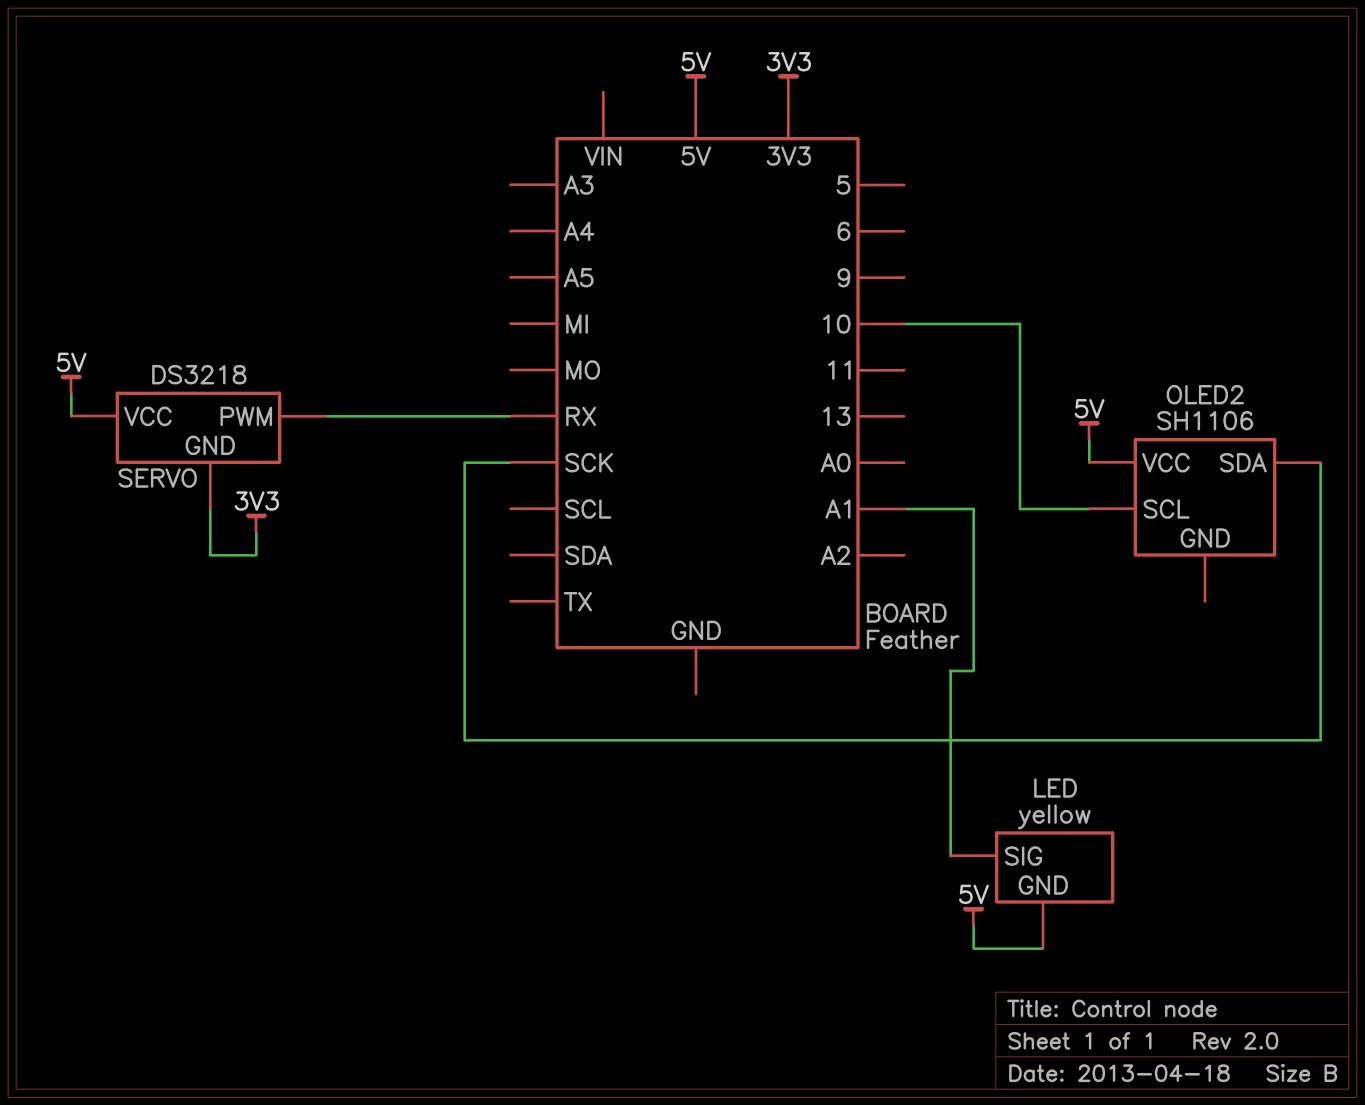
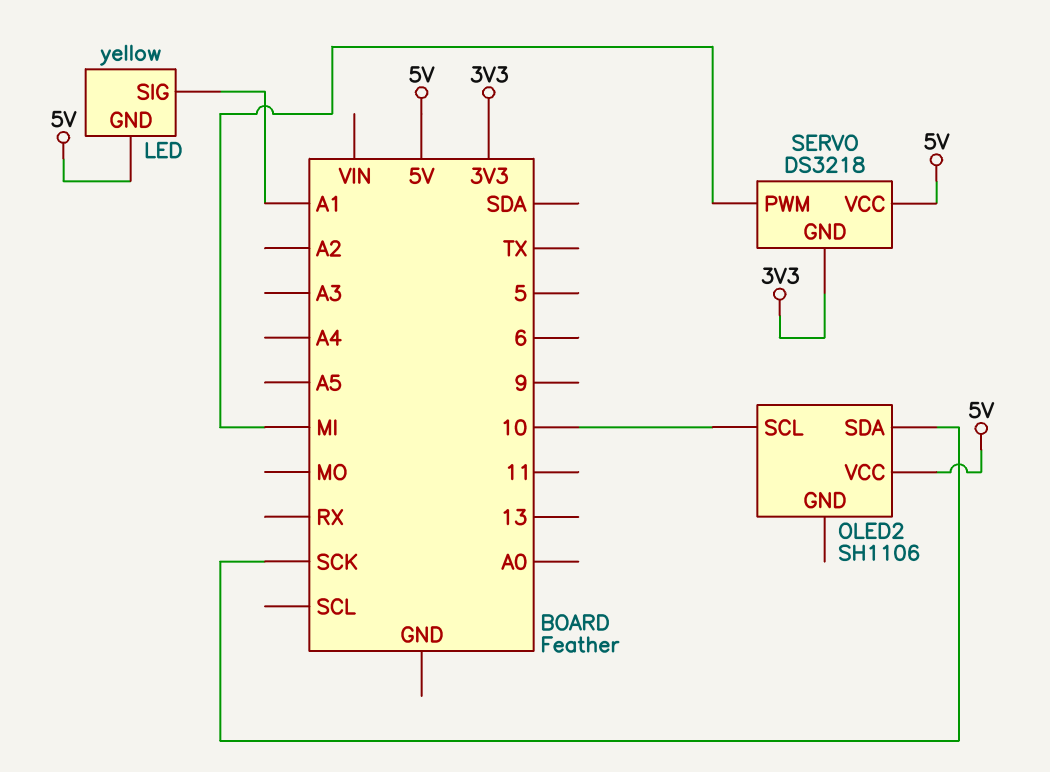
SERVO pin PWM: RX -> MI

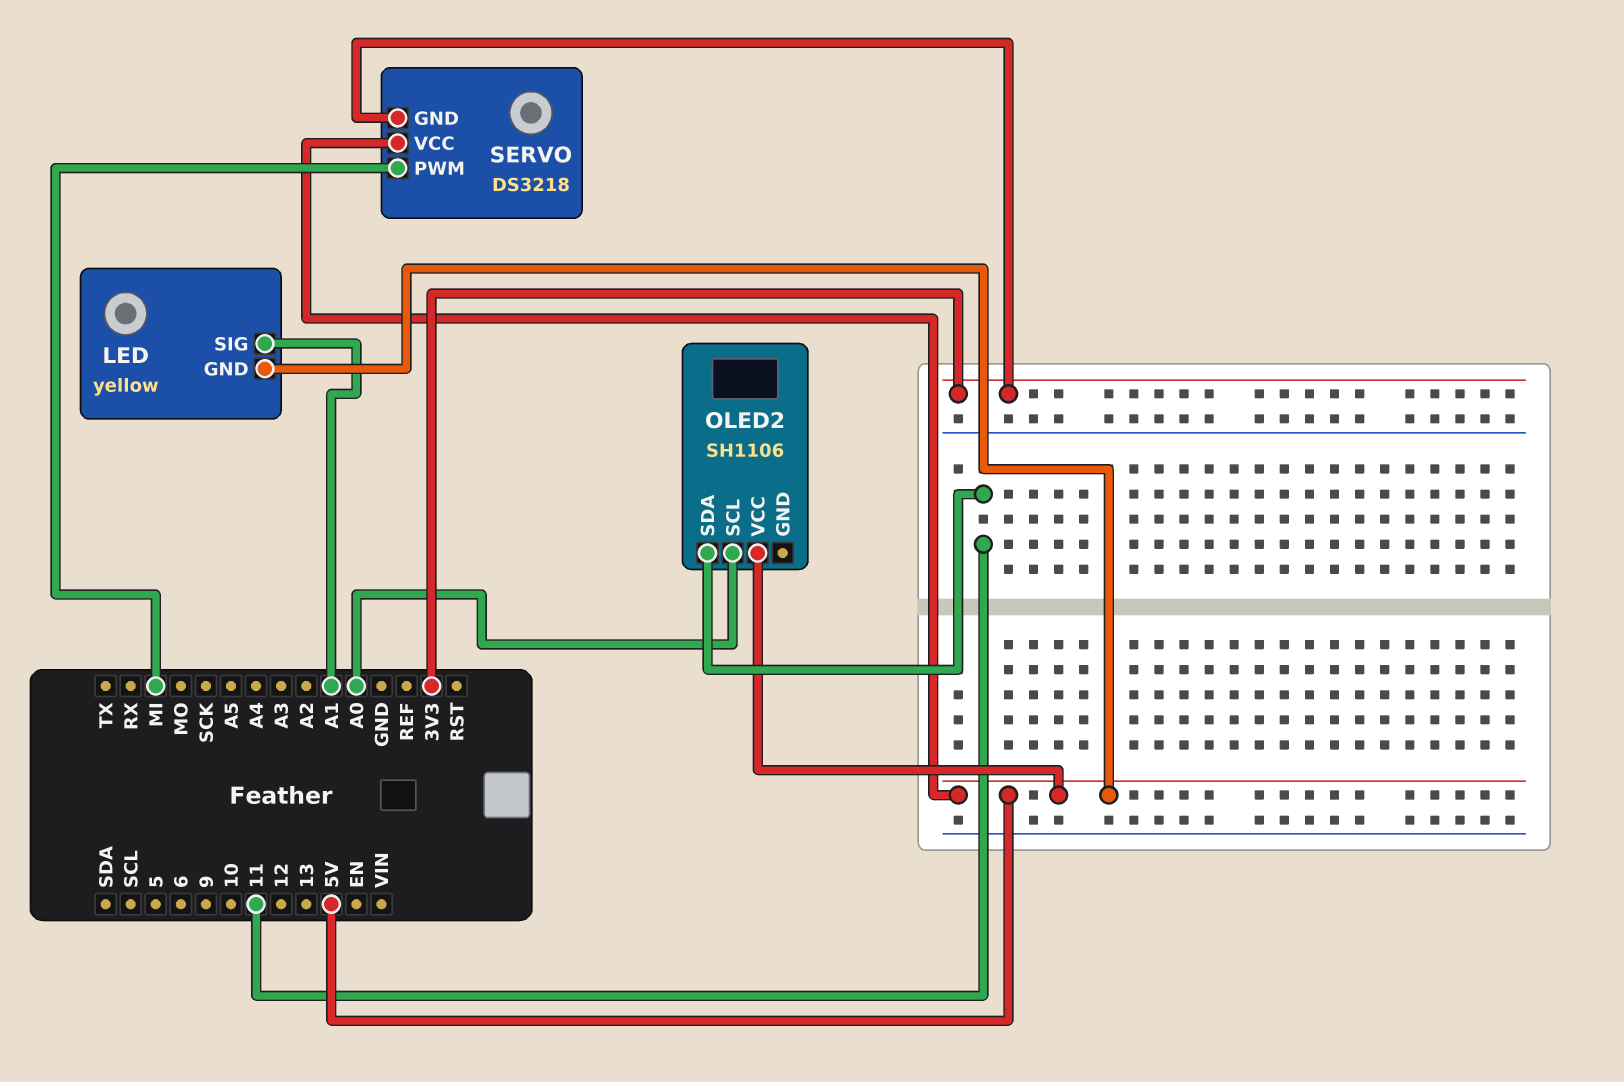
OLED2 pin SCL: 10 -> A0
OLED2 pin SDA: SCK -> 11

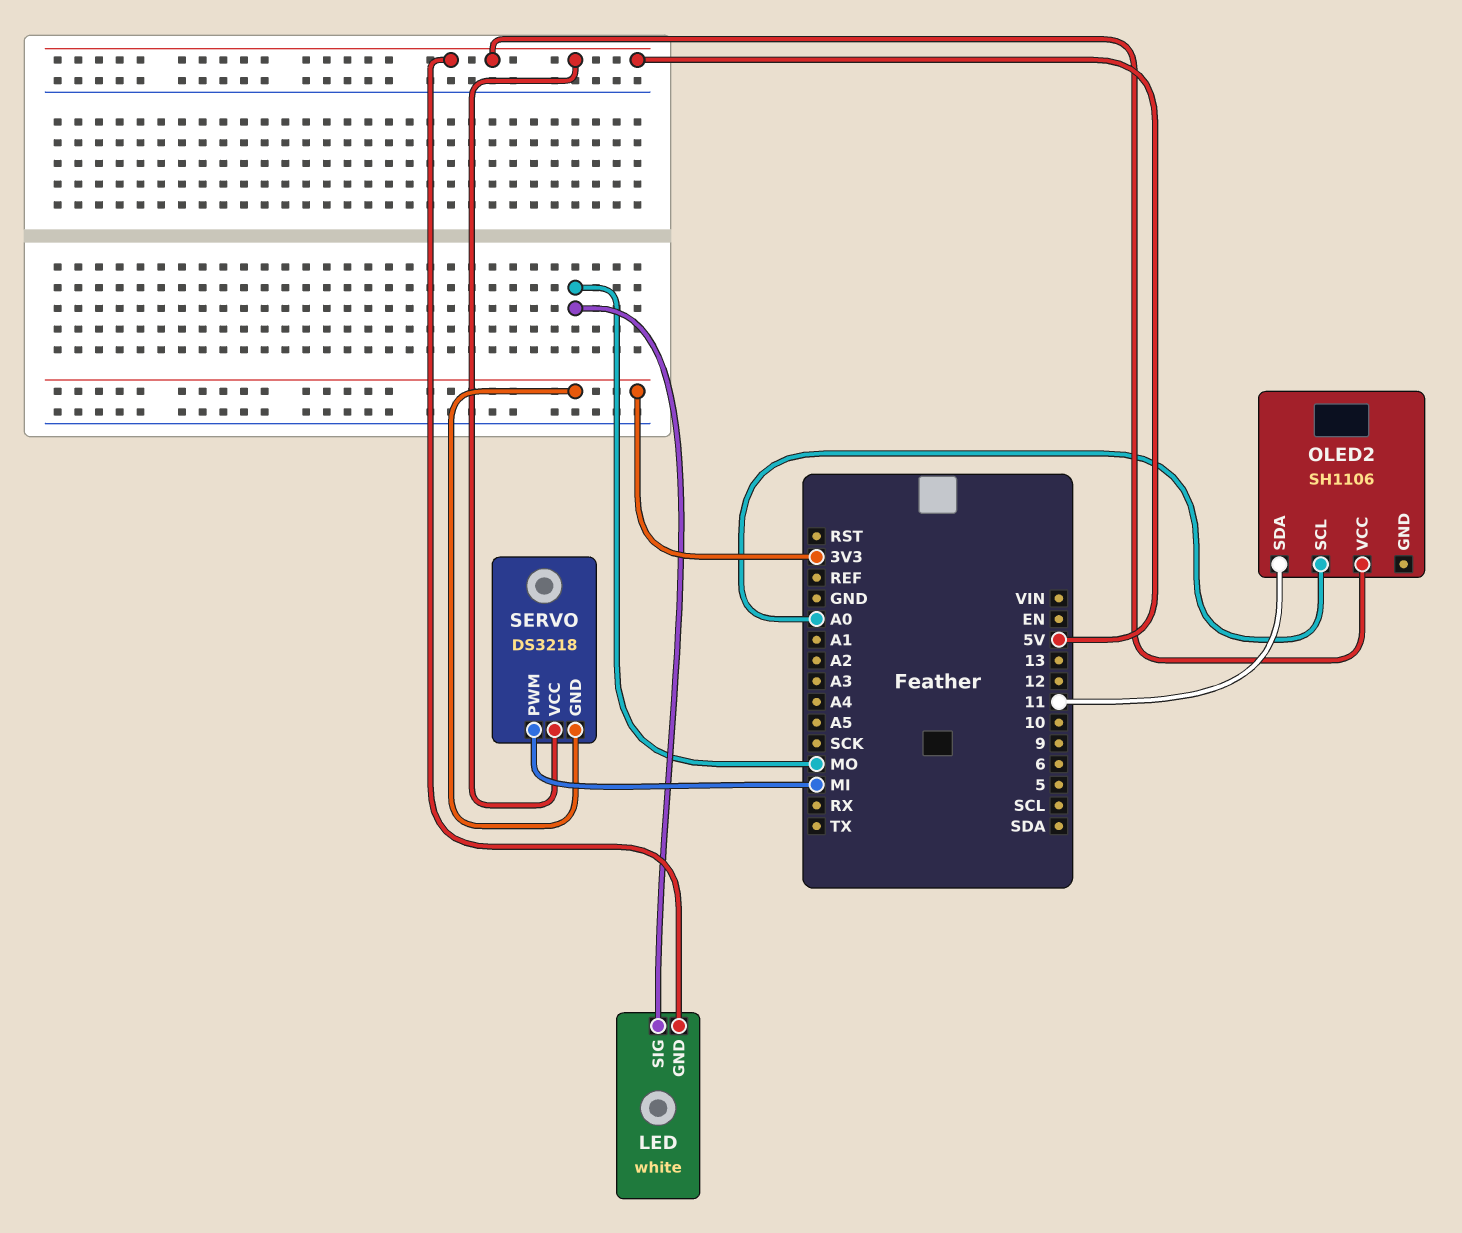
LED: yellow -> white
LED pin SIG: A1 -> MO

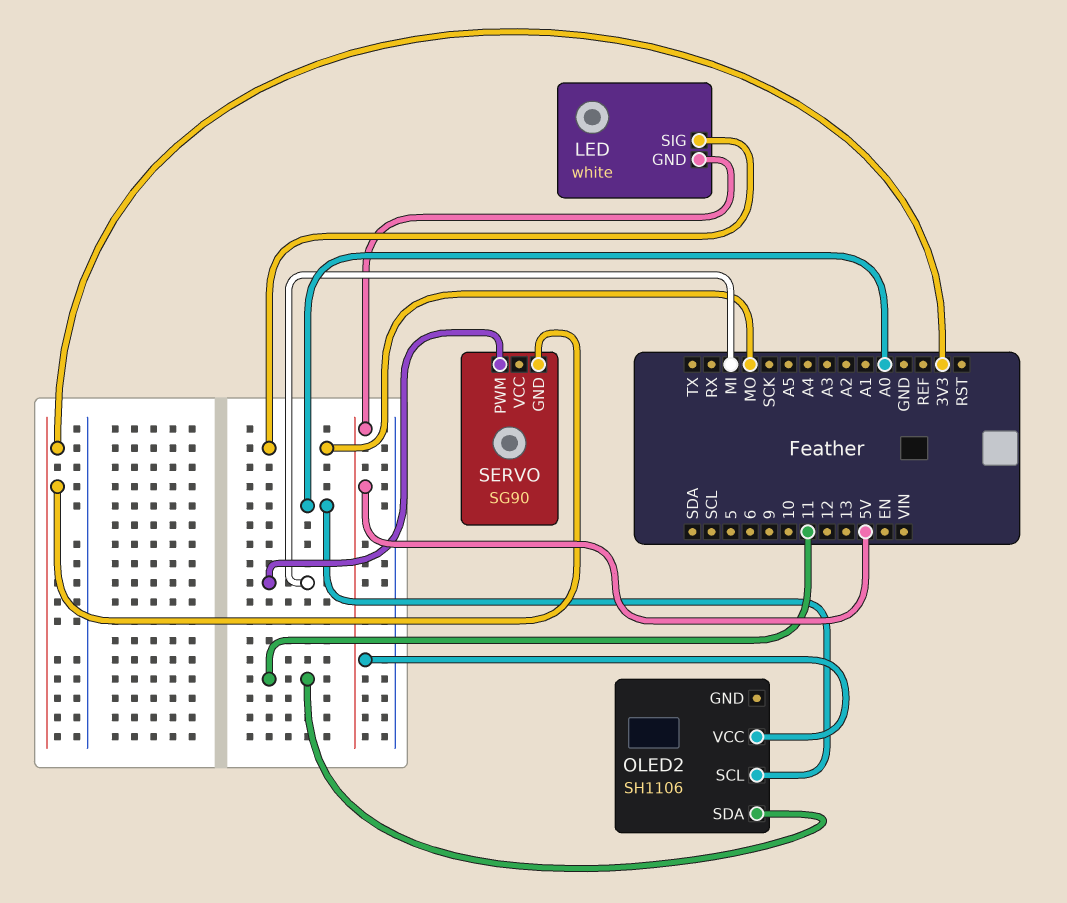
SERVO: DS3218 -> SG90
SERVO pin VCC: 5V -> none

